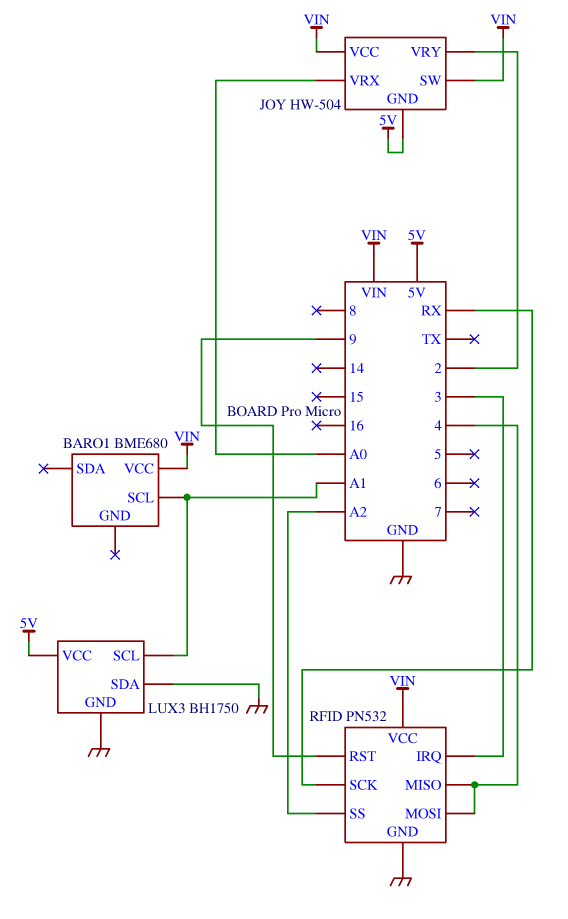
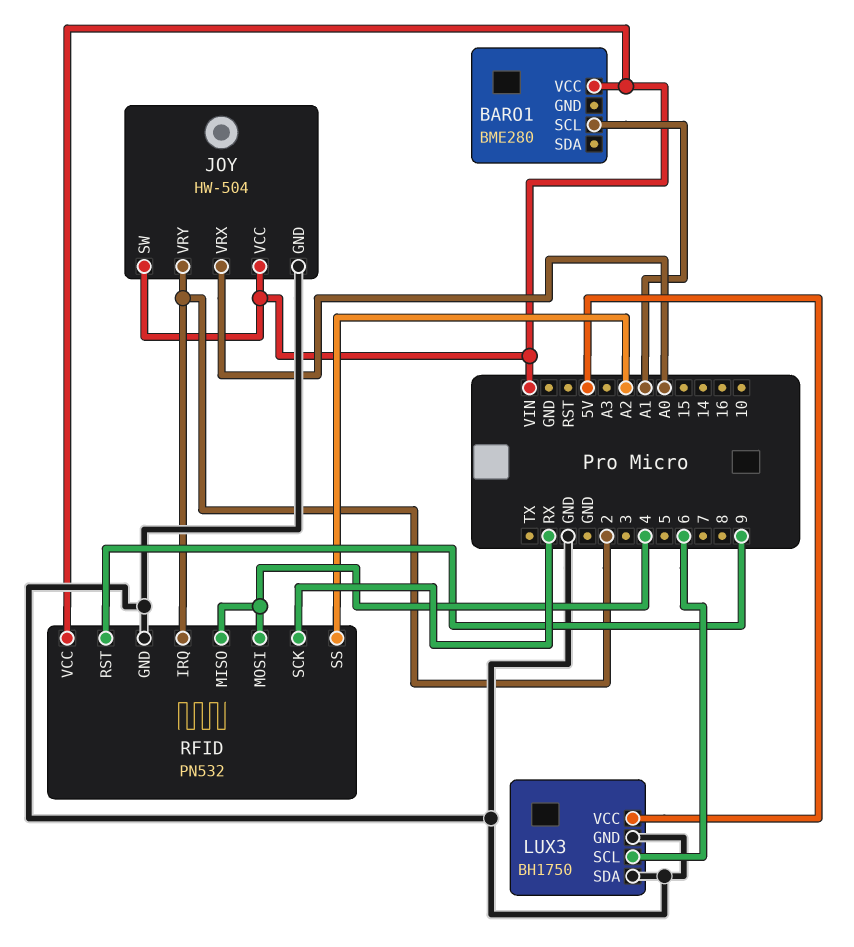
BARO1: BME680 -> BME280
JOY pin GND: 5V -> GND
LUX3 pin SCL: A1 -> 6
RFID pin IRQ: 3 -> 2

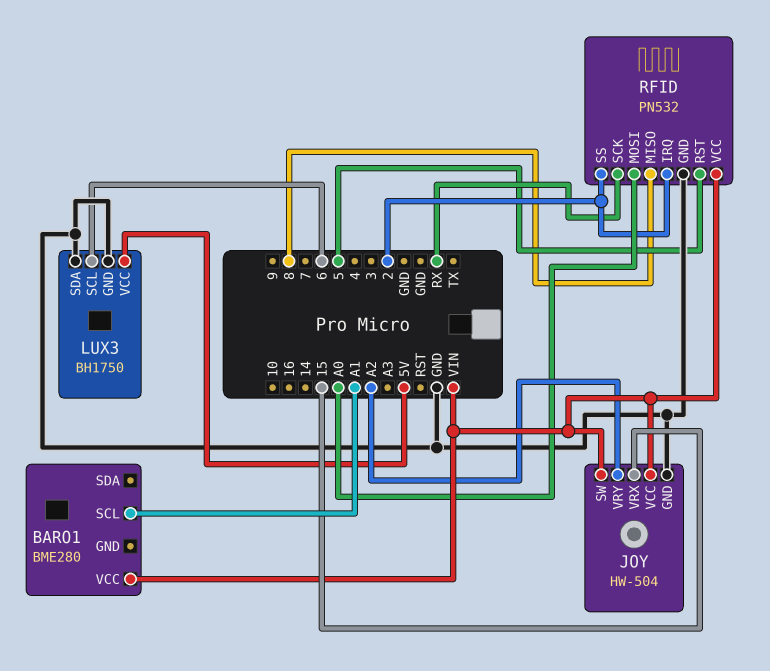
JOY pin VRX: A0 -> 15
JOY pin VRY: 2 -> A2
RFID pin MISO: 4 -> 8
RFID pin MOSI: 4 -> A0
RFID pin RST: 9 -> 5
RFID pin SS: A2 -> 2

